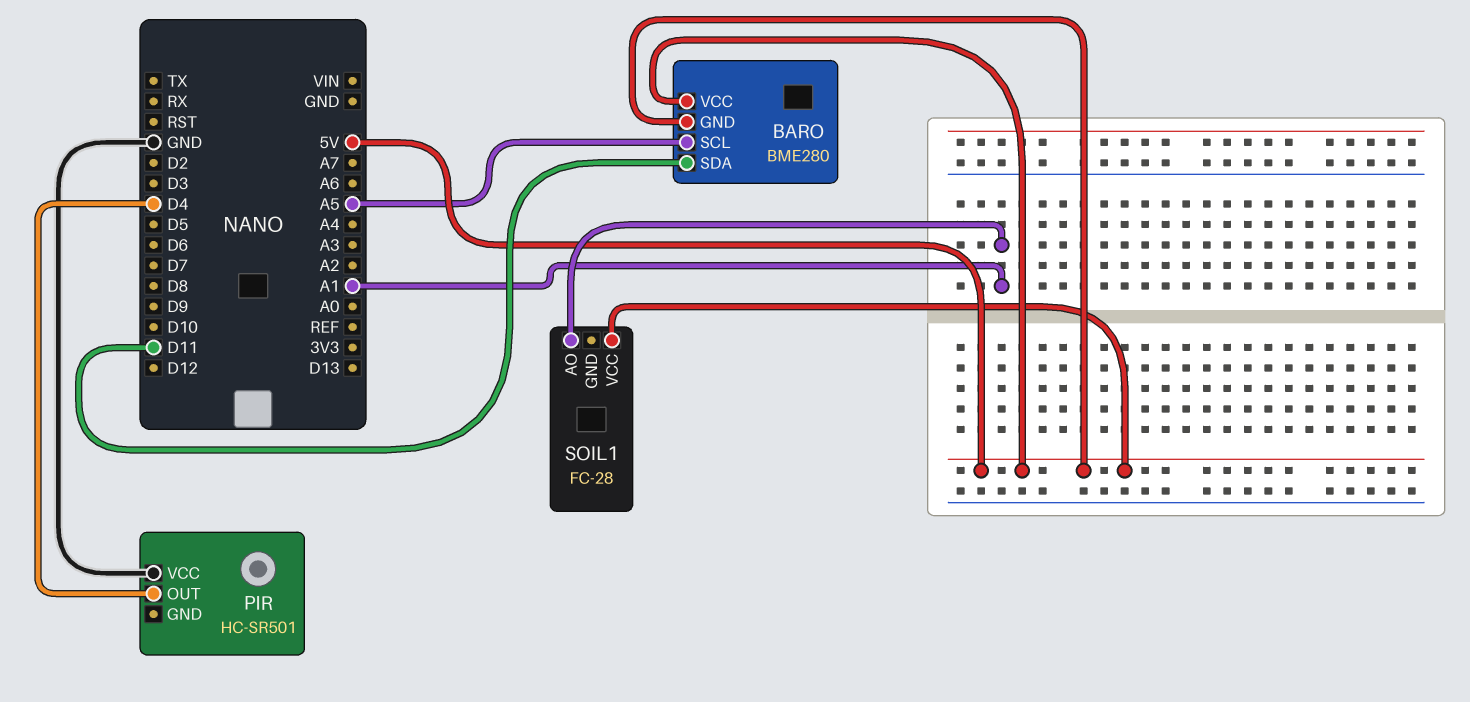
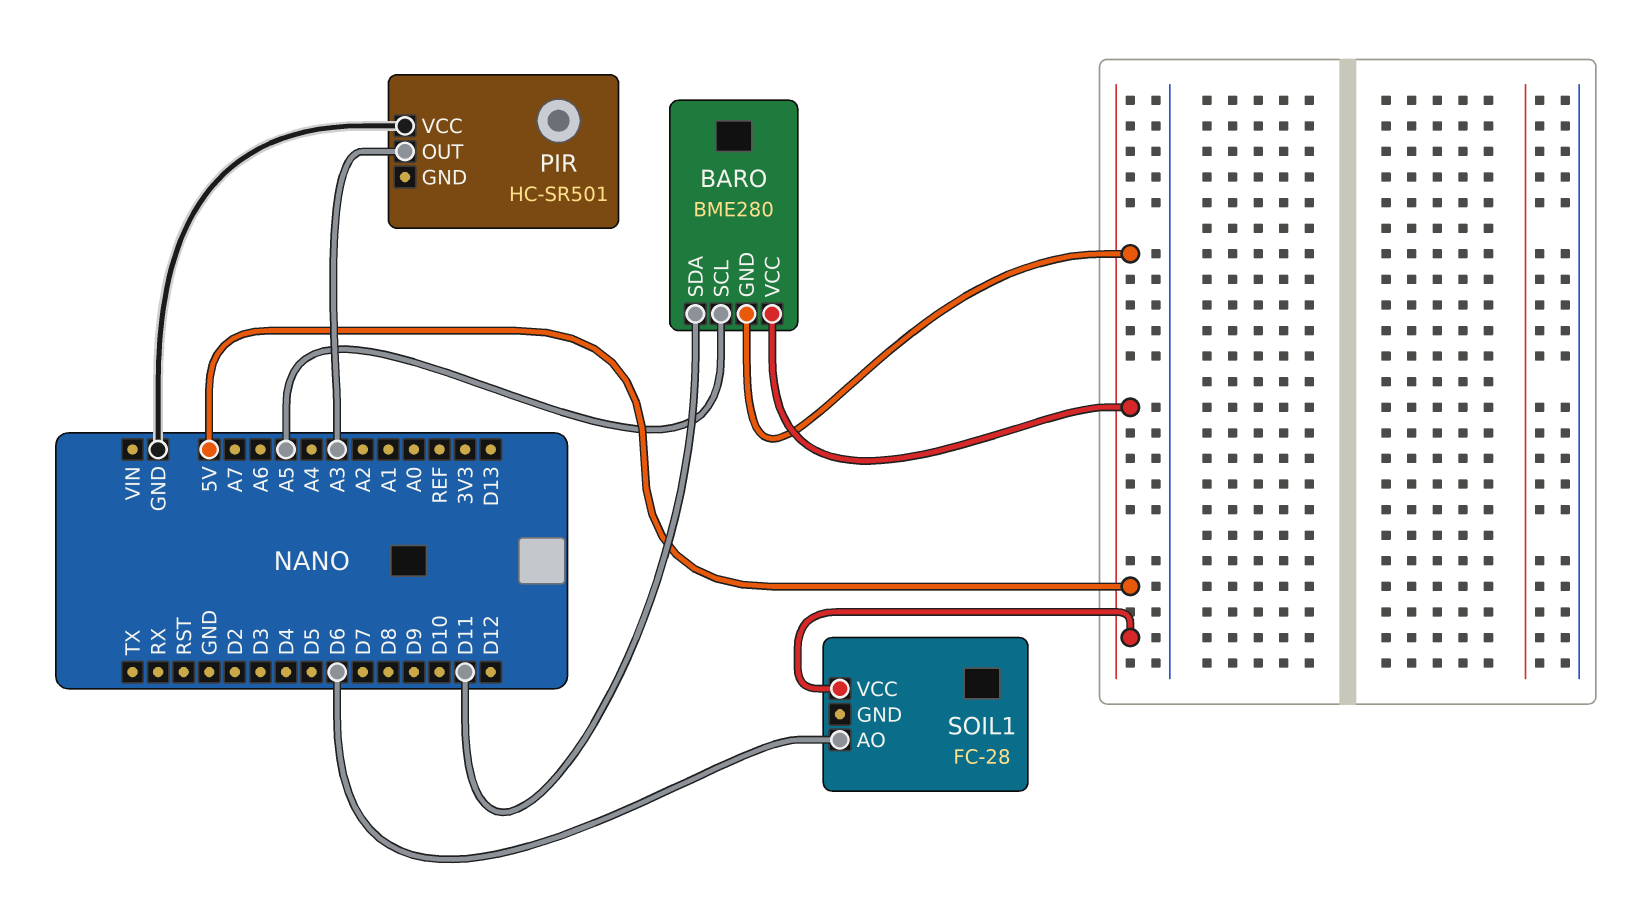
PIR pin OUT: D4 -> A3
SOIL1 pin AO: A1 -> D6

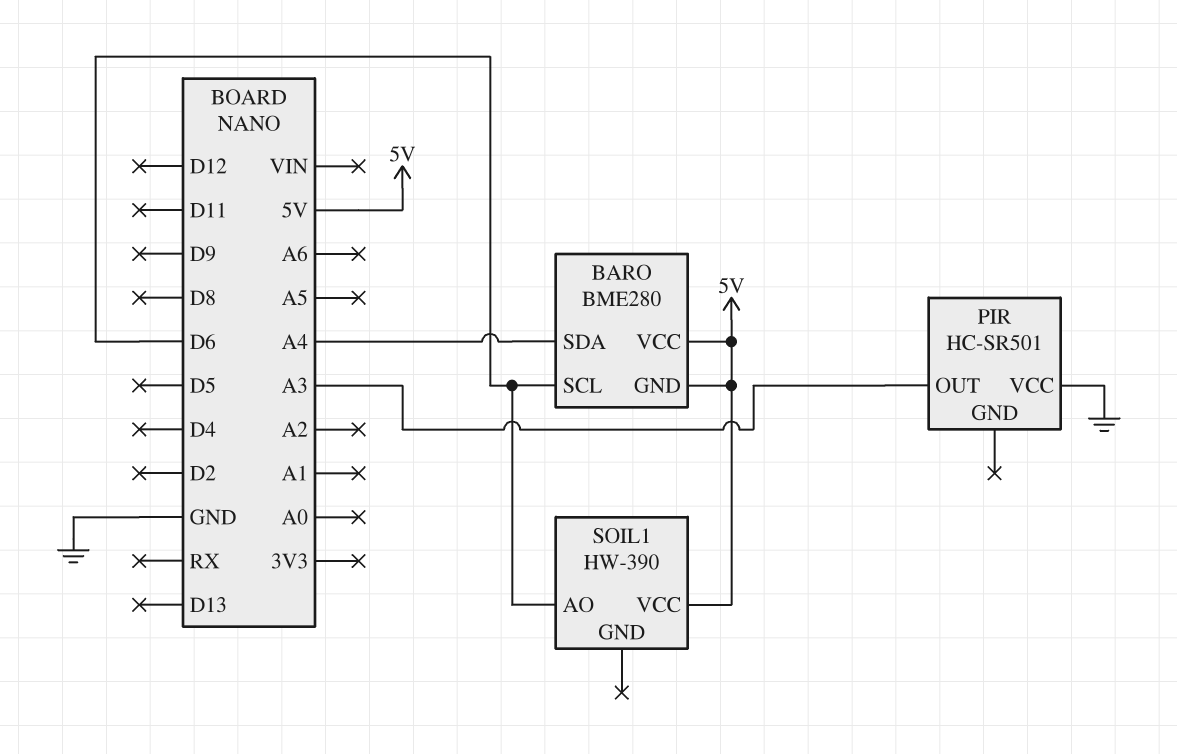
BARO pin SCL: A5 -> D6
BARO pin SDA: D11 -> A4
SOIL1: FC-28 -> HW-390

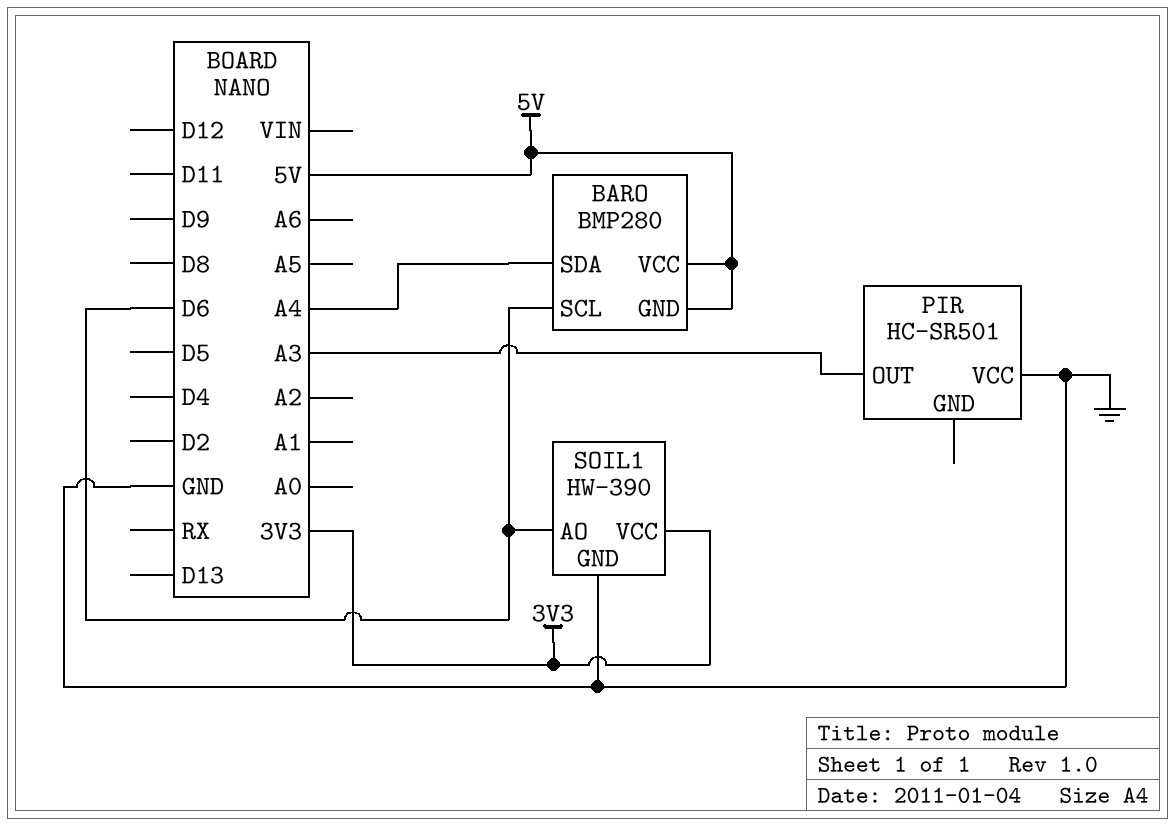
BARO: BME280 -> BMP280
SOIL1 pin GND: none -> GND
SOIL1 pin VCC: 5V -> 3V3

